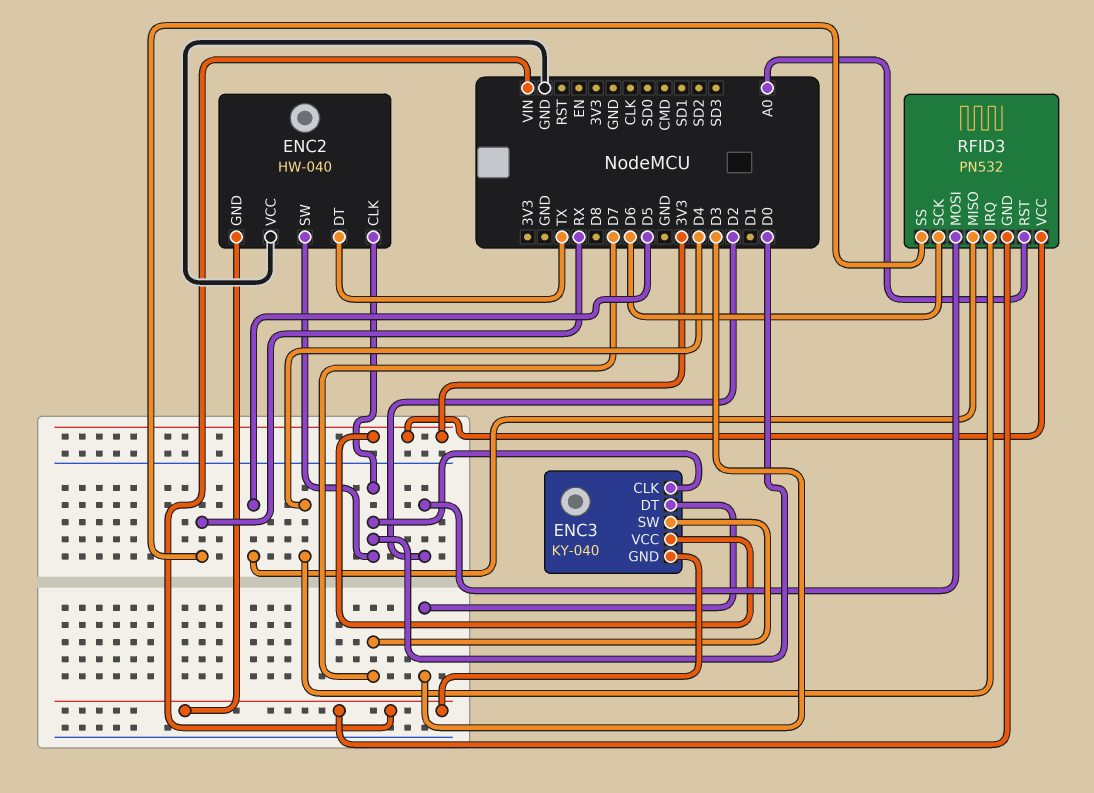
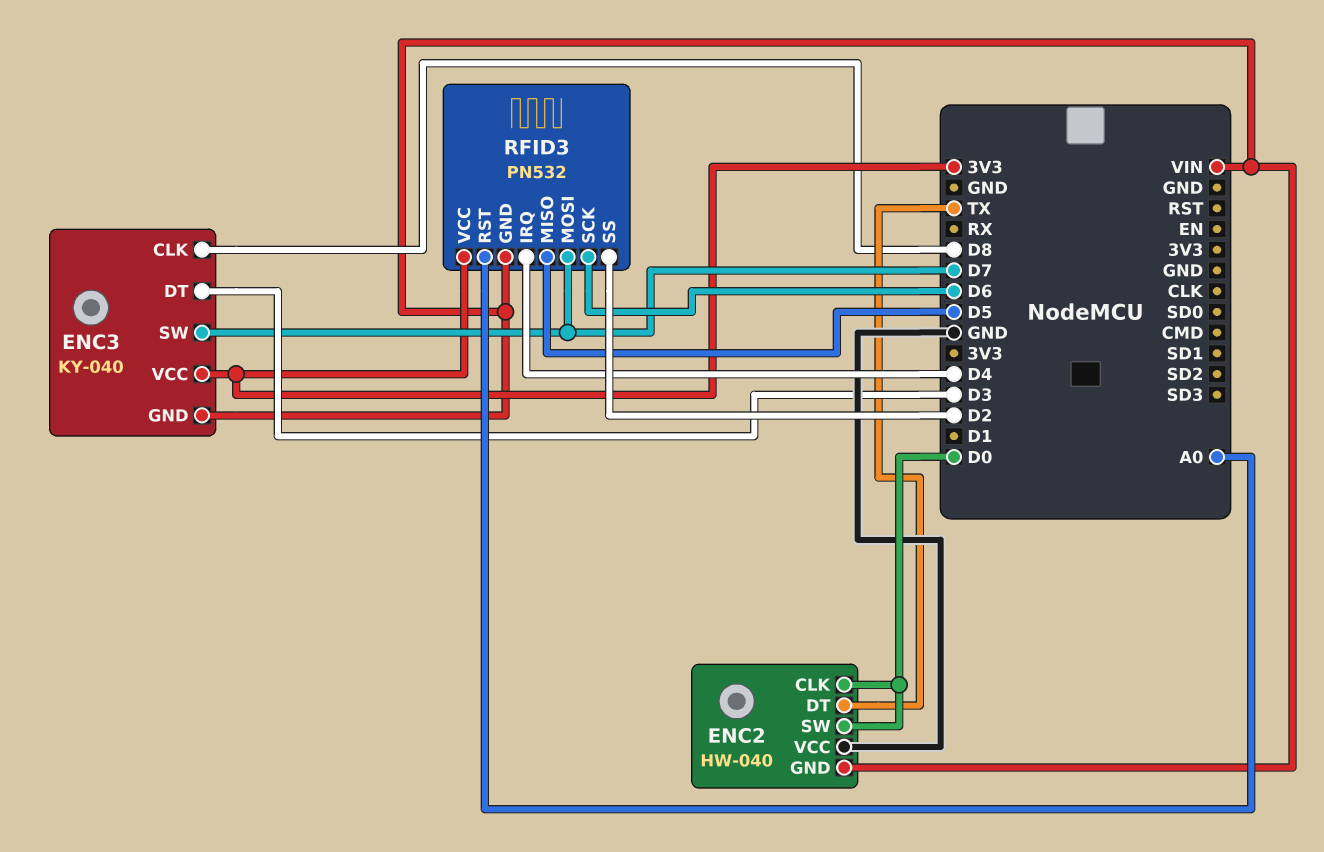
ENC3 pin CLK: D0 -> D8
RFID3 pin MOSI: D2 -> D7
RFID3 pin SS: RX -> D2

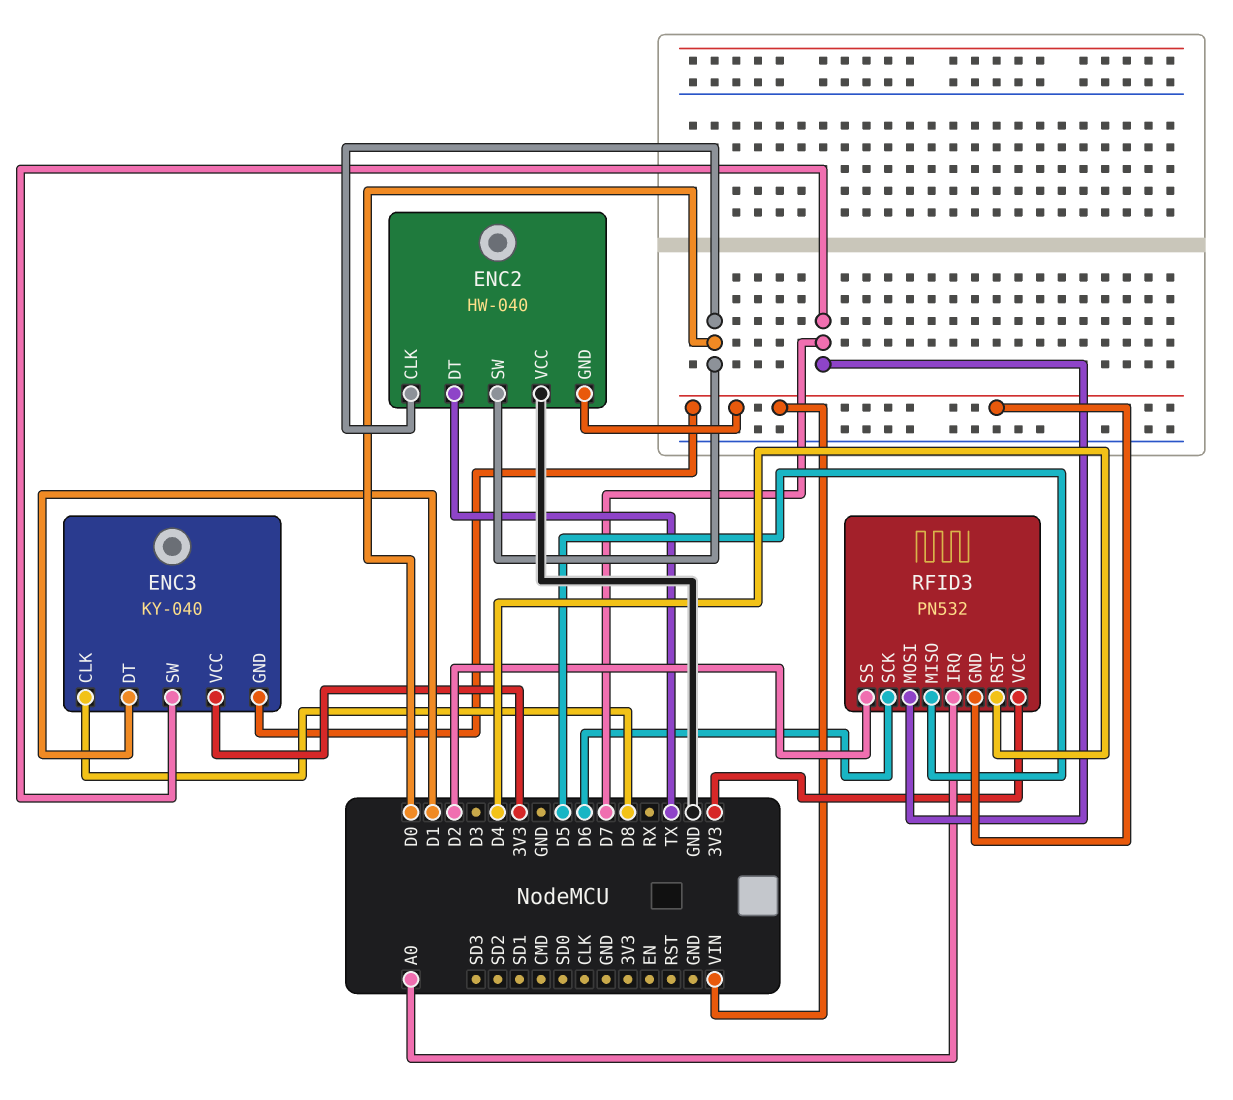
ENC3 pin DT: D3 -> D1
RFID3 pin IRQ: D4 -> A0
RFID3 pin RST: A0 -> D4

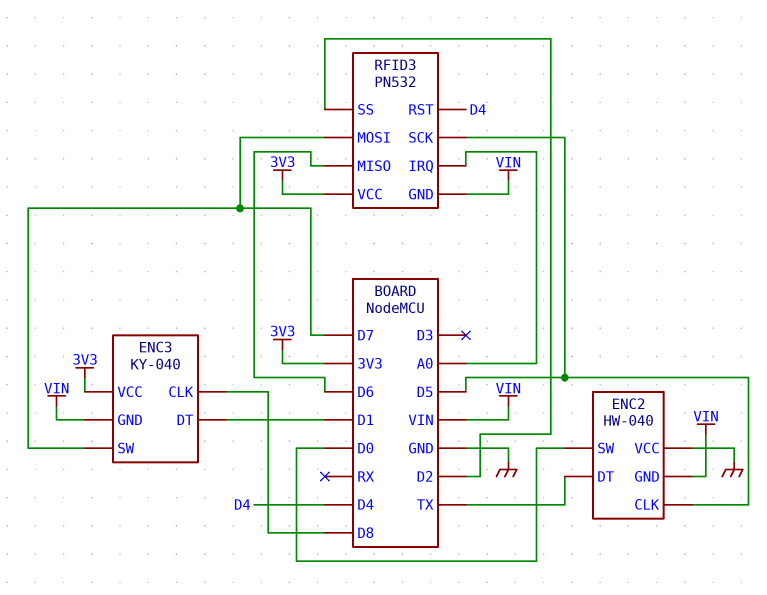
ENC2 pin CLK: D0 -> D5
RFID3 pin MISO: D5 -> D6
RFID3 pin SCK: D6 -> D5

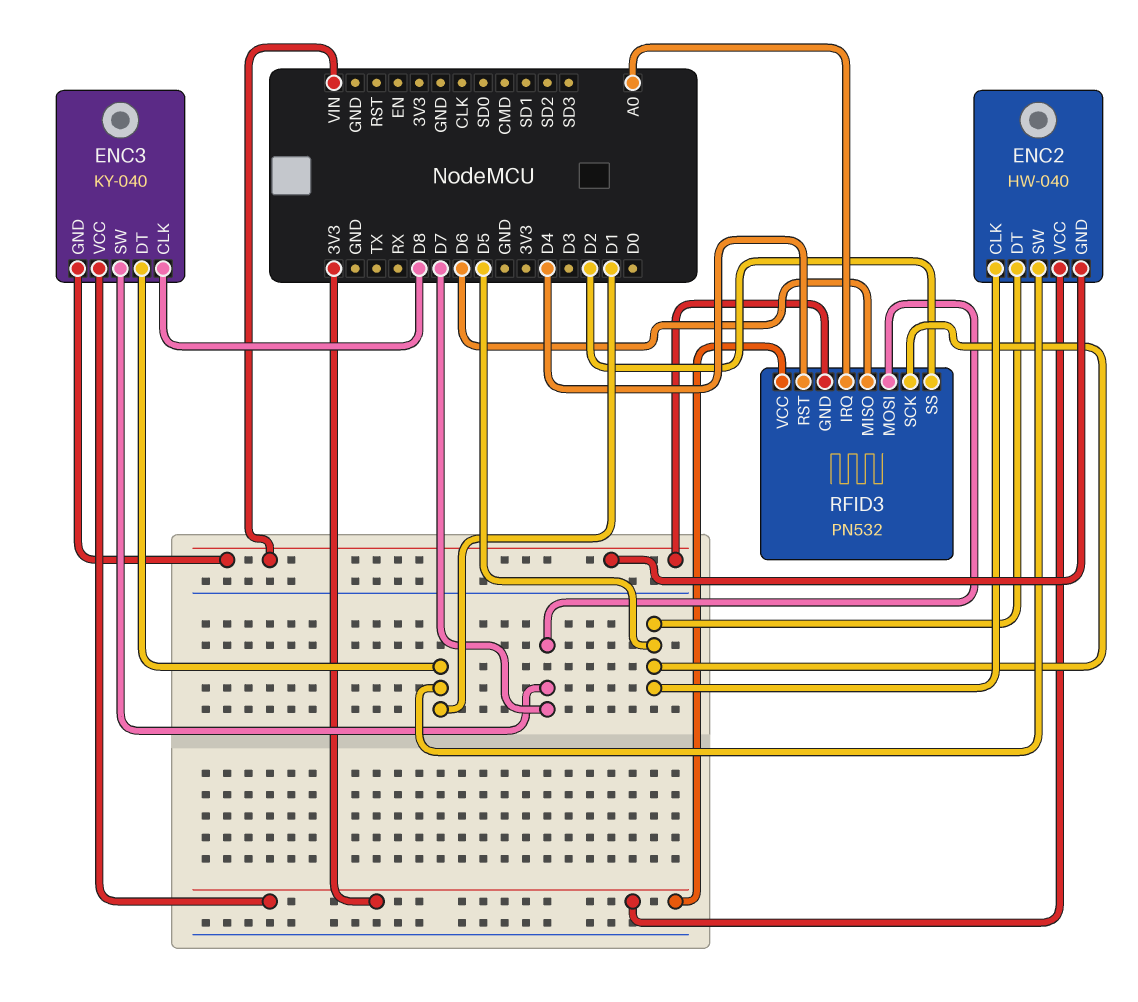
ENC2 pin DT: TX -> D5
ENC2 pin SW: D0 -> D1
ENC2 pin VCC: GND -> 3V3

